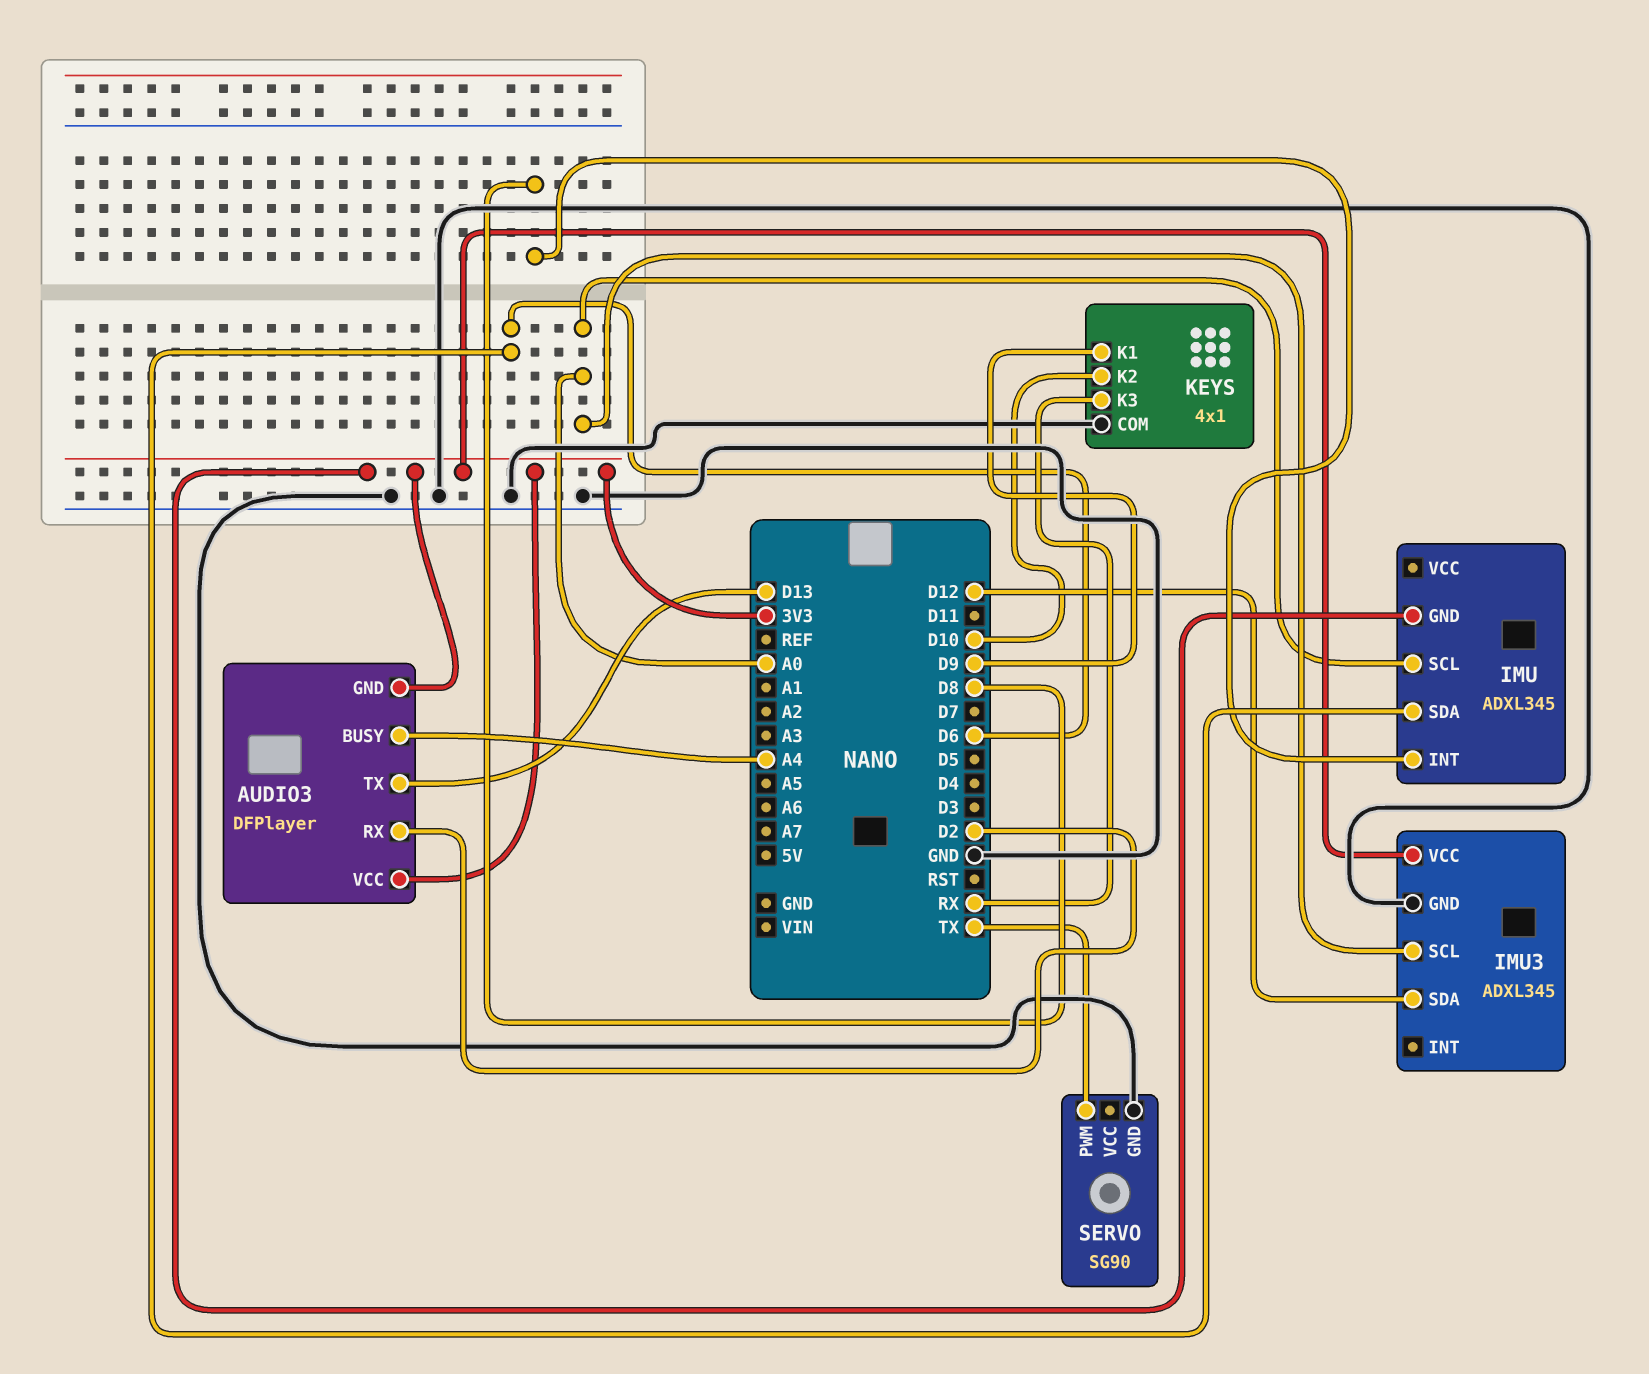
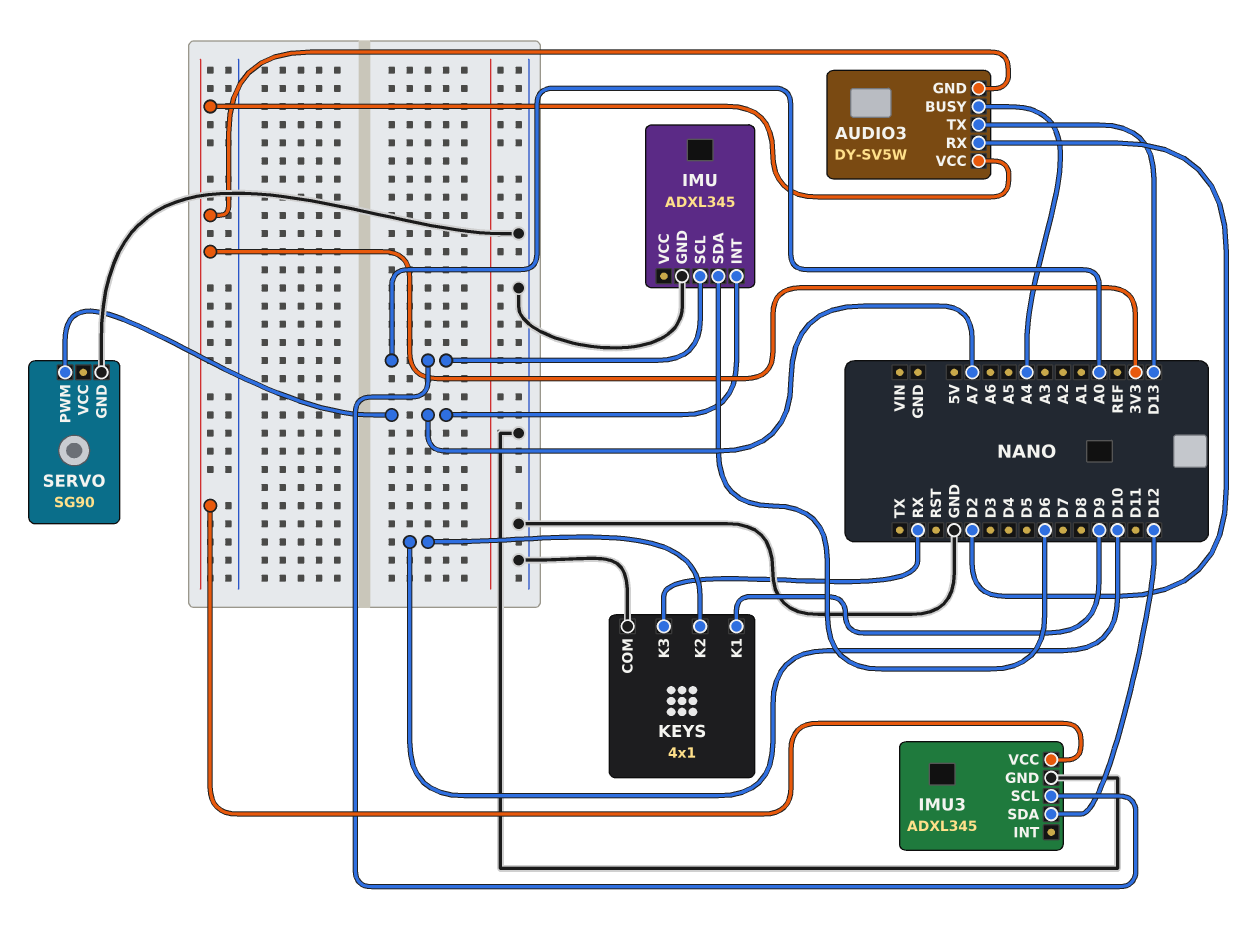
AUDIO3: DFPlayer -> DY-SV5W
IMU pin GND: 3V3 -> GND
IMU pin INT: D8 -> A7
SERVO pin PWM: TX -> A7

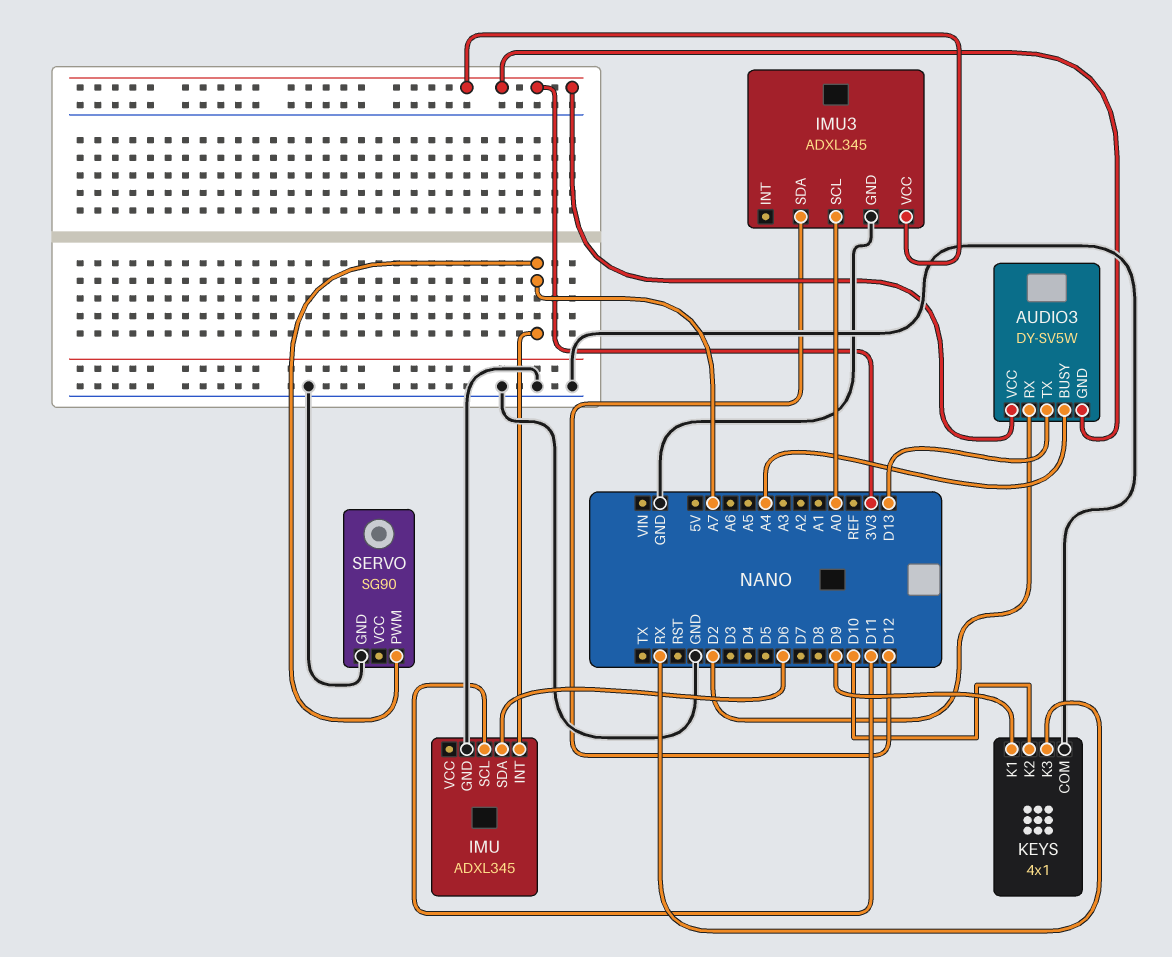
IMU pin SCL: A0 -> D11

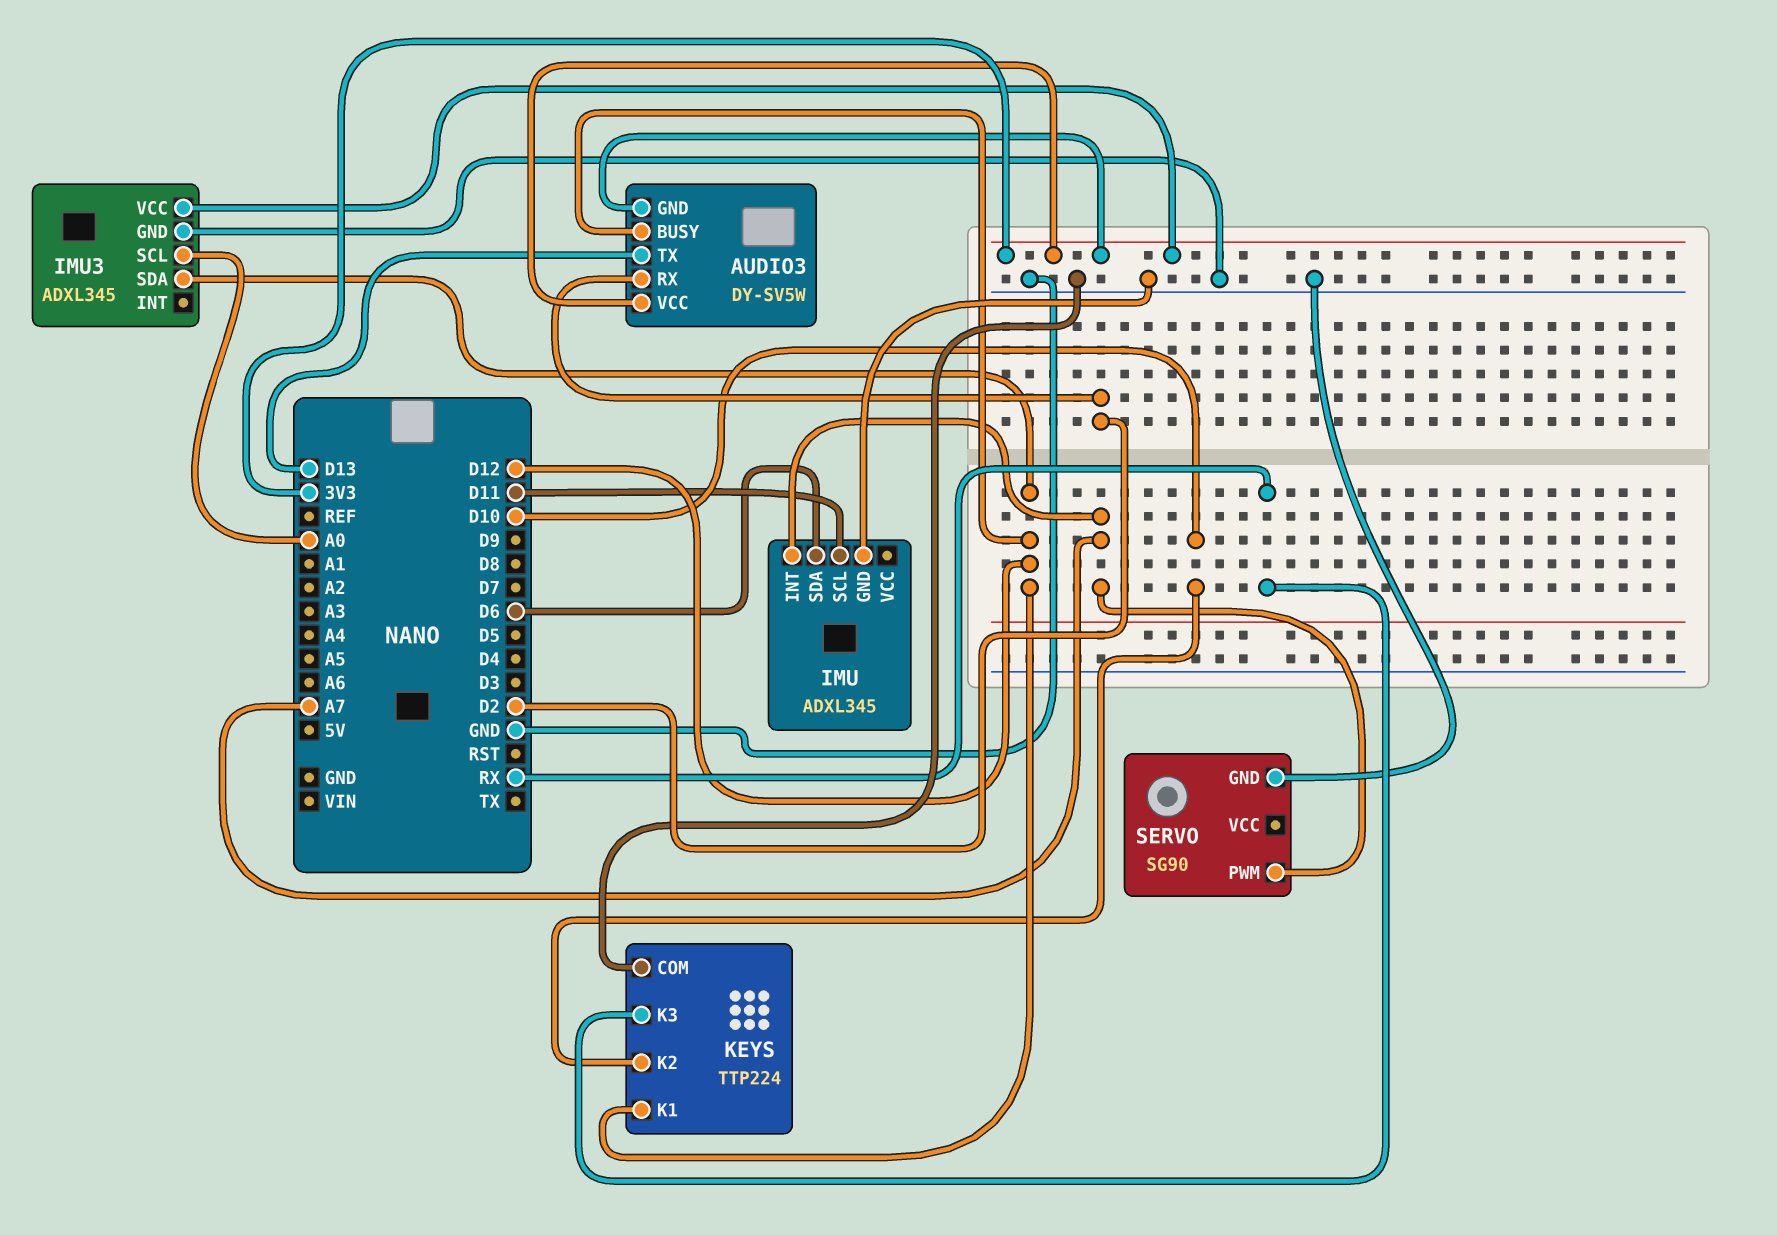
AUDIO3 pin BUSY: A4 -> D12
KEYS: 4x1 -> TTP224
KEYS pin K1: D9 -> D12

